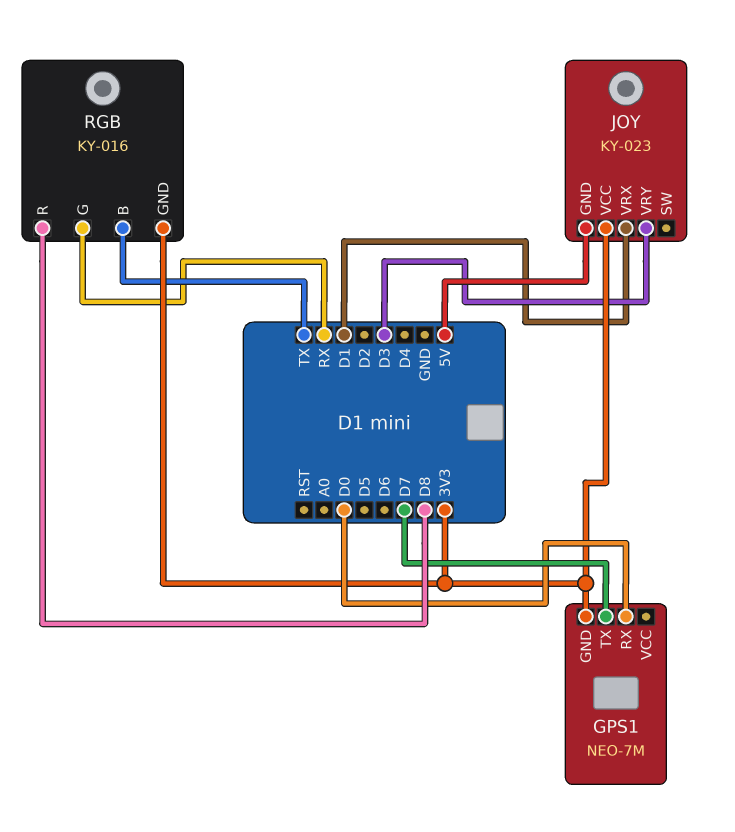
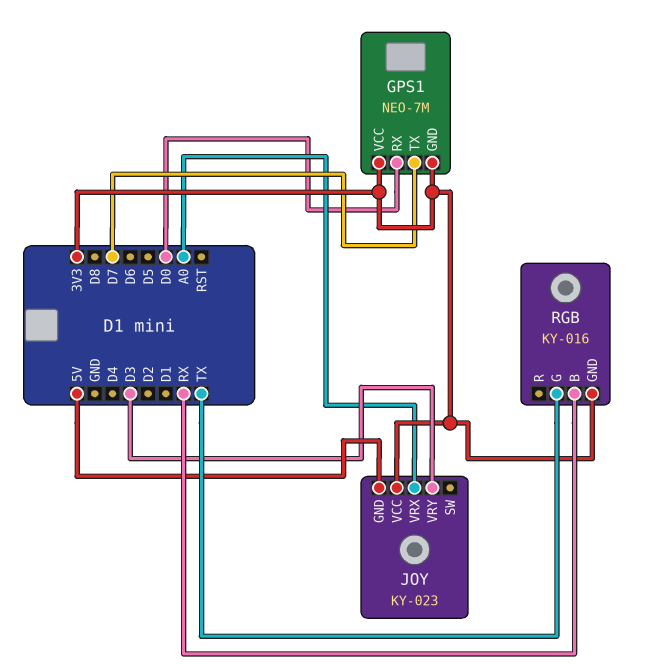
GPS1 pin VCC: none -> 3V3
JOY pin VRX: D1 -> A0
RGB pin B: TX -> RX
RGB pin G: RX -> TX
RGB pin R: D8 -> none

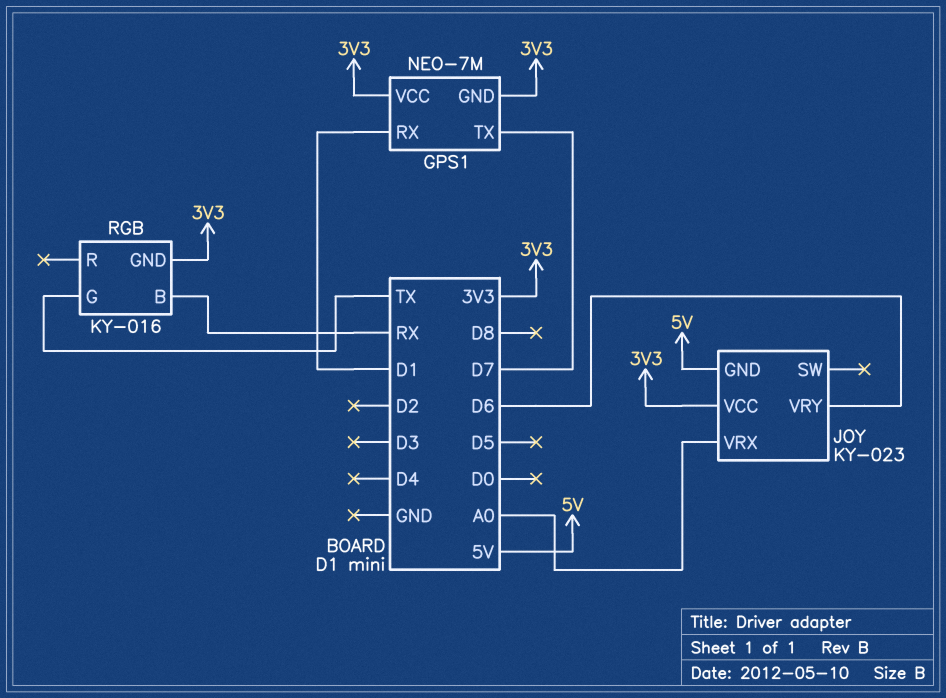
GPS1 pin RX: D0 -> D1
JOY pin VRY: D3 -> D6

